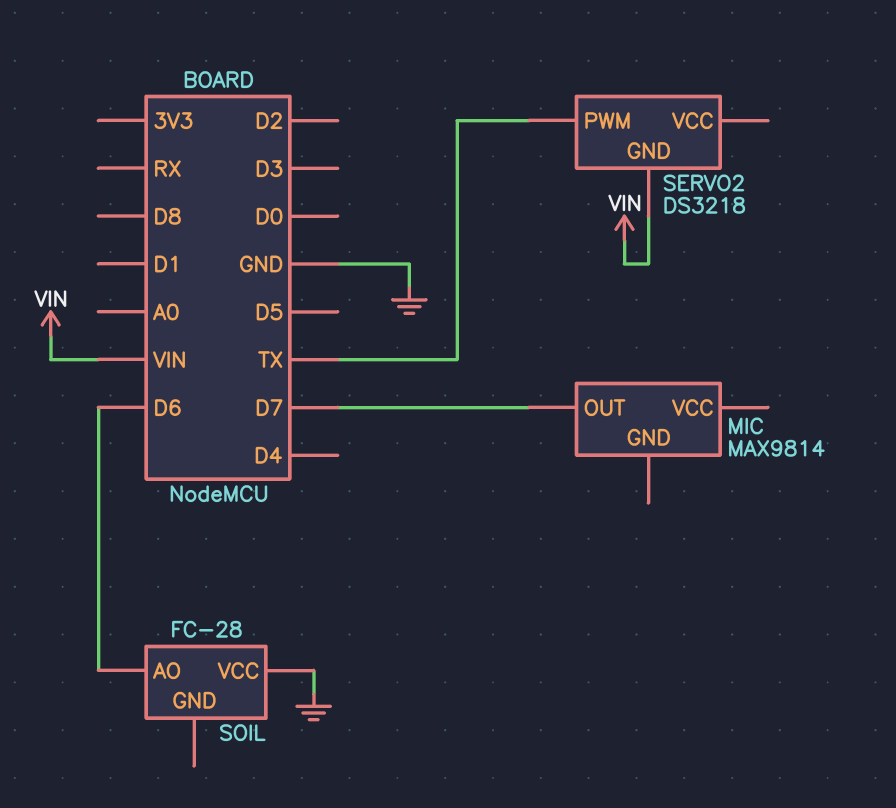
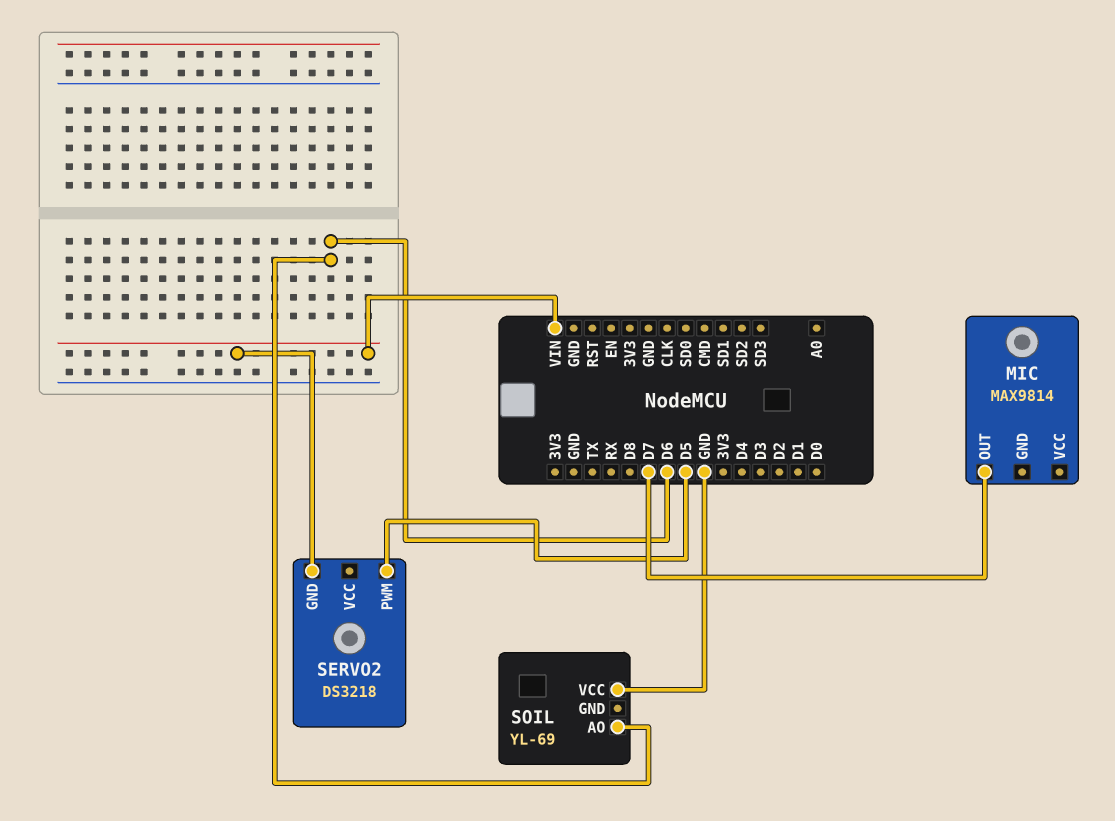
SERVO2 pin PWM: TX -> D5
SOIL: FC-28 -> YL-69

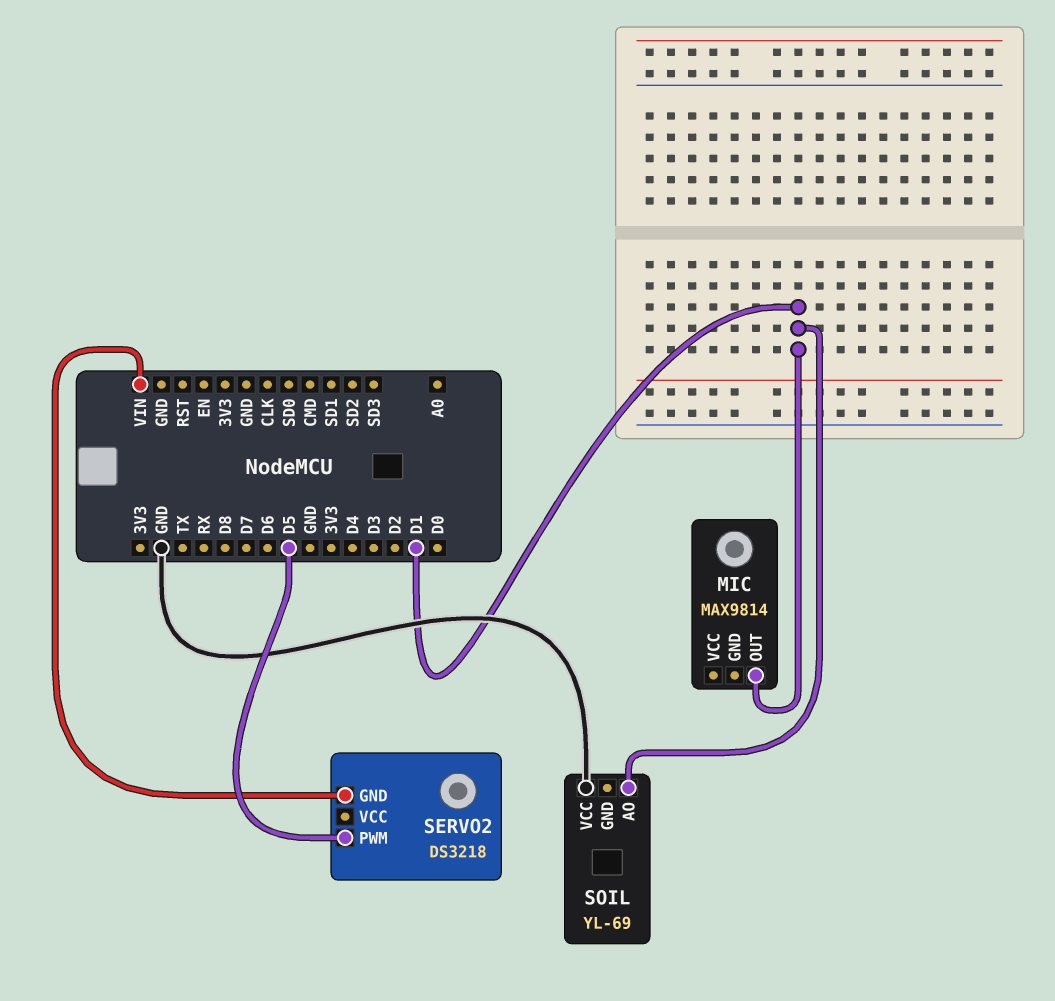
MIC pin OUT: D7 -> D1
SOIL pin AO: D6 -> D1

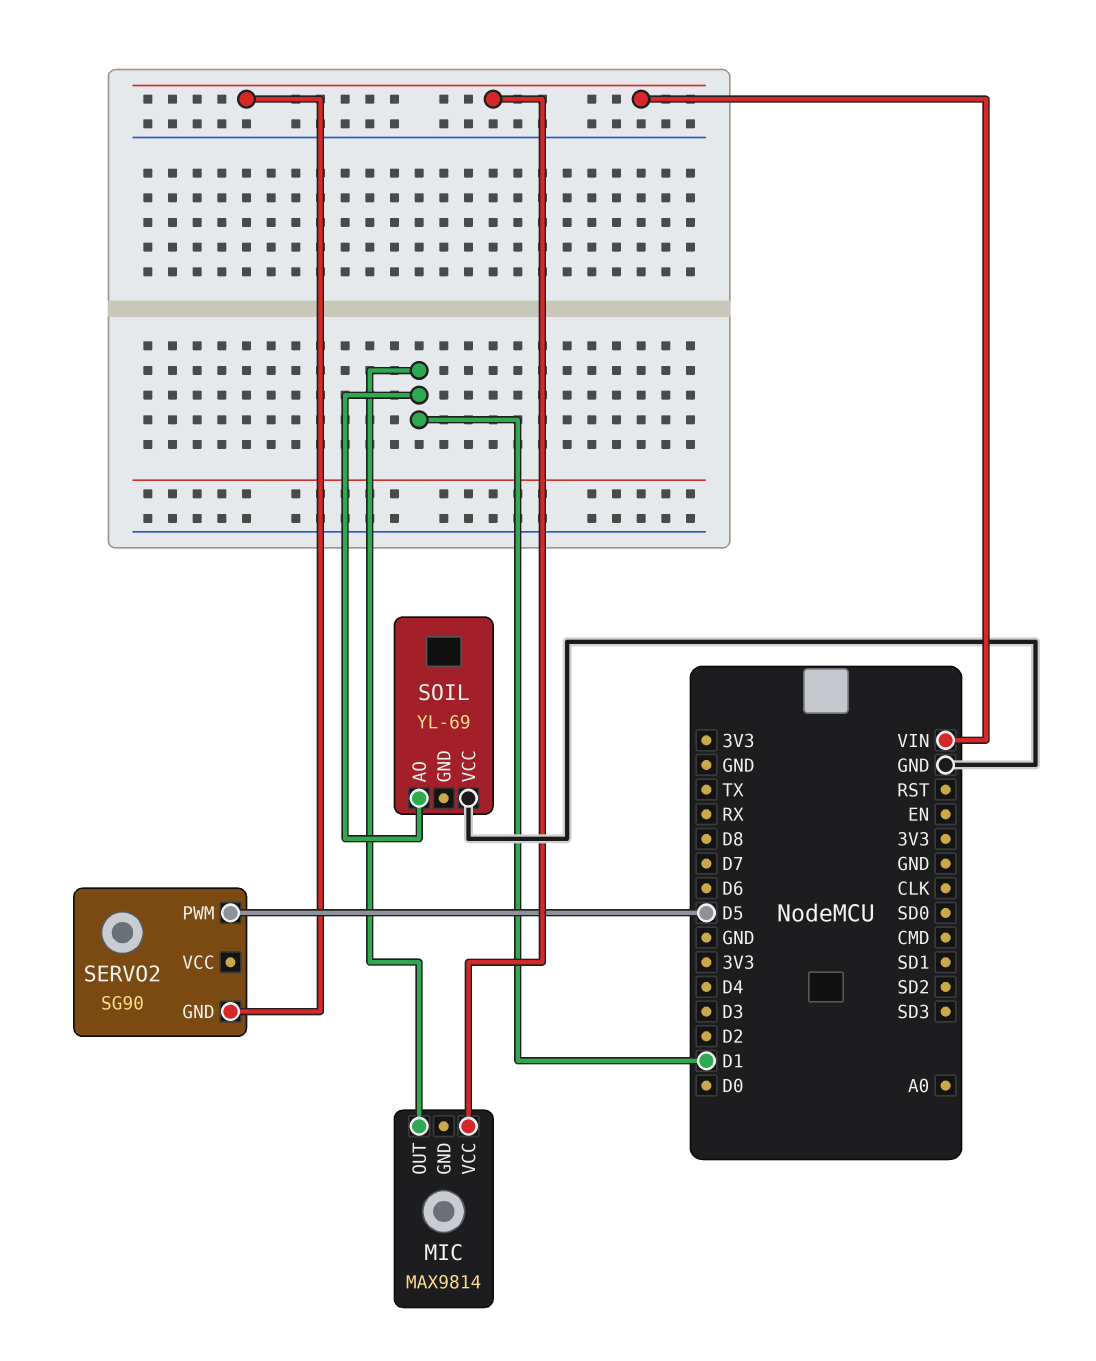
MIC pin VCC: none -> VIN
SERVO2: DS3218 -> SG90

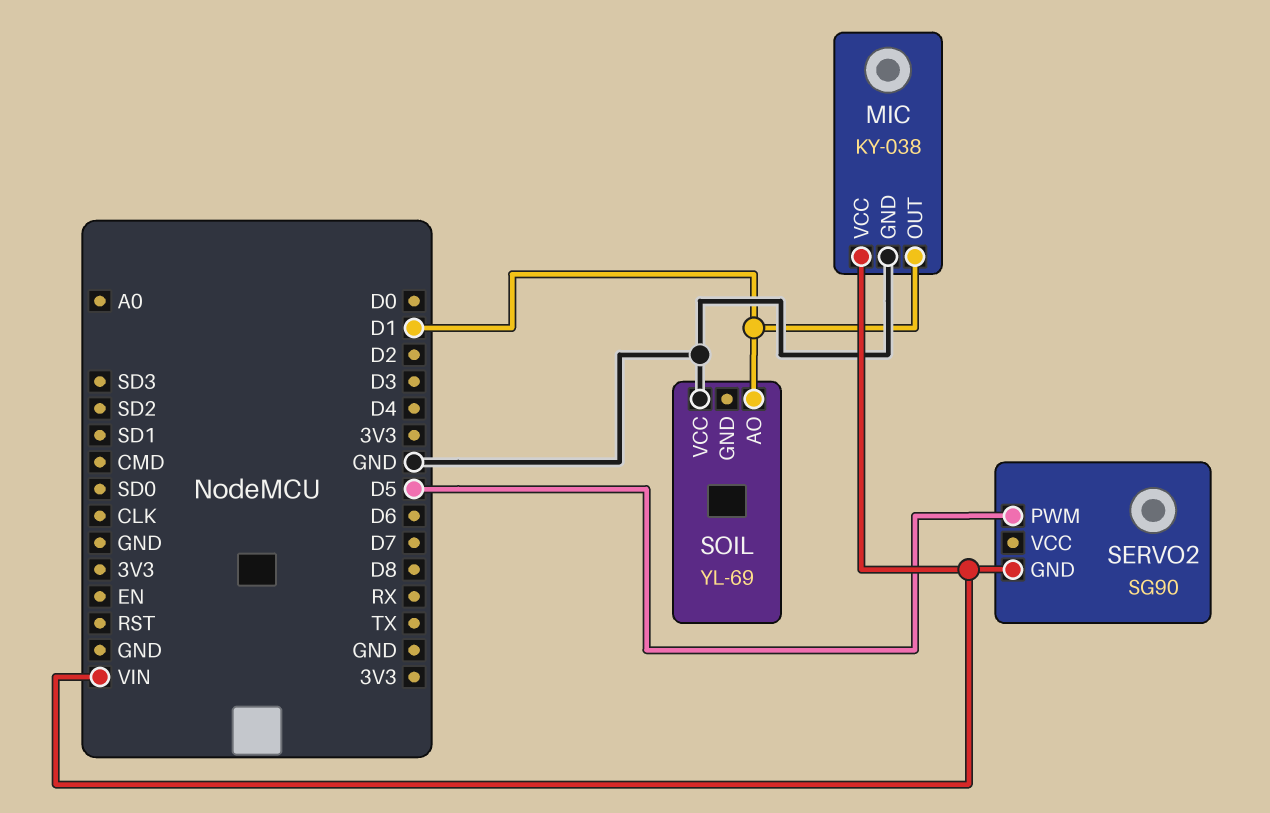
MIC: MAX9814 -> KY-038
MIC pin GND: none -> GND

